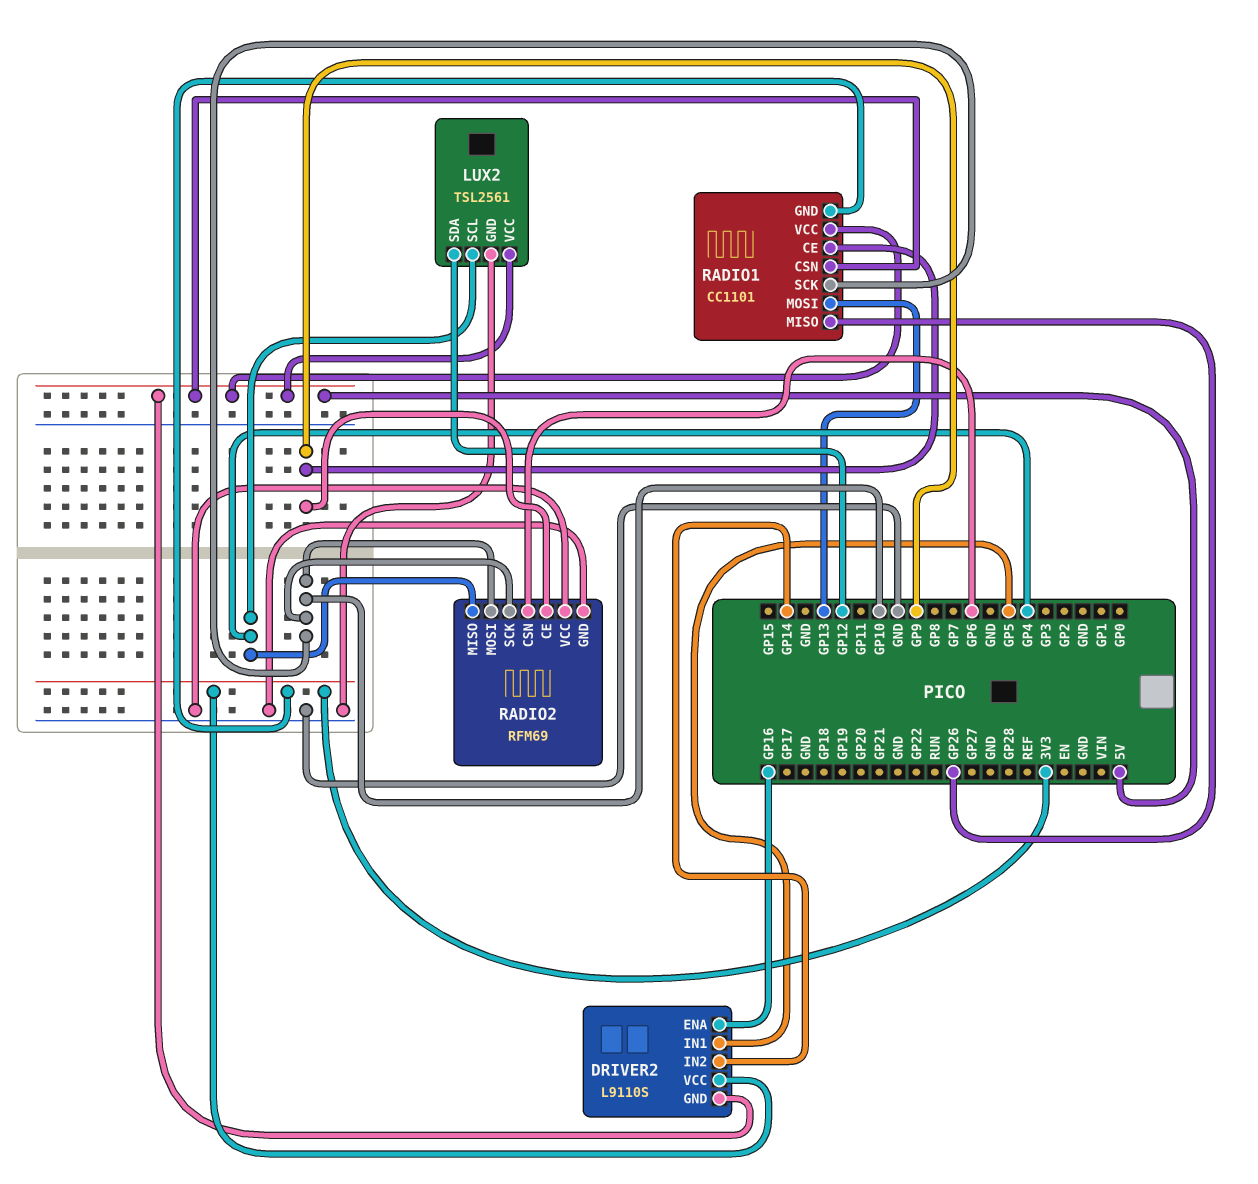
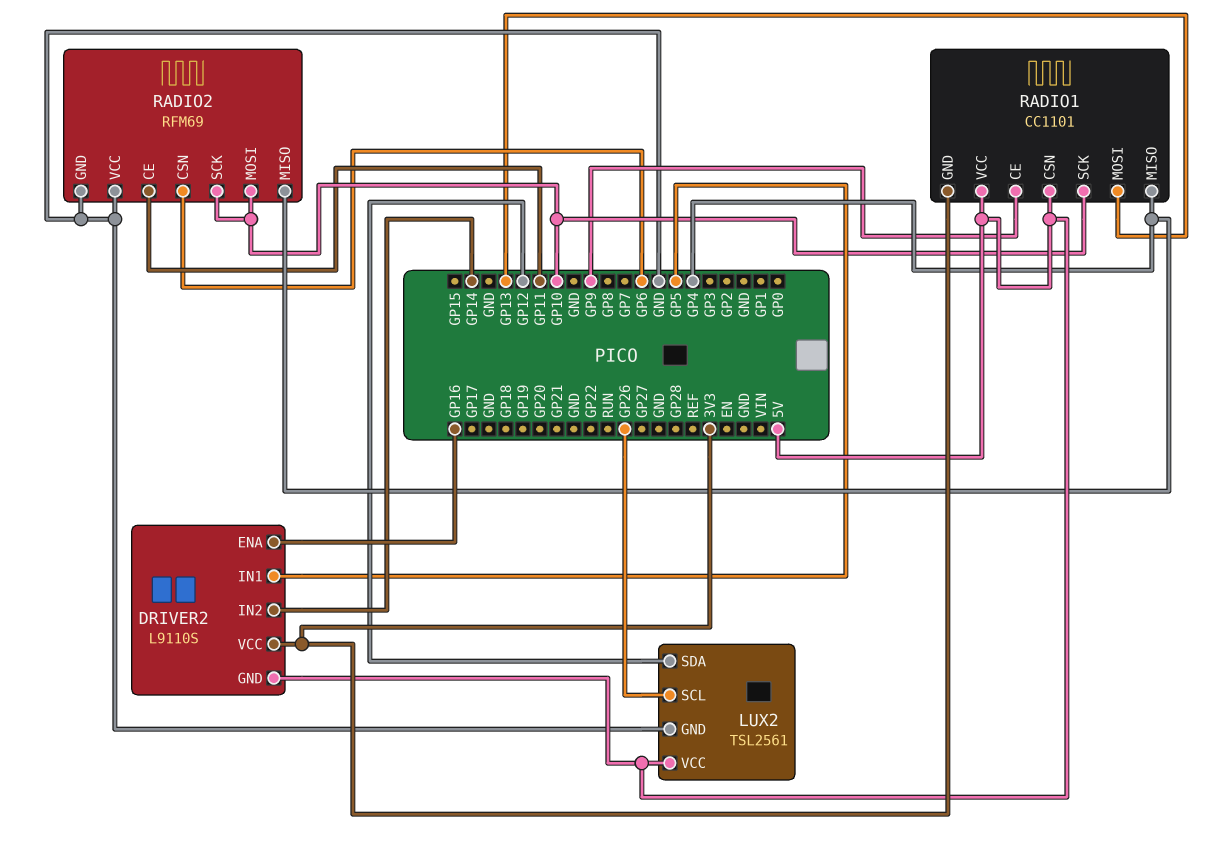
LUX2 pin SCL: GP4 -> GP26
RADIO1 pin MISO: GP26 -> GP4
RADIO2 pin CE: GP9 -> GP11

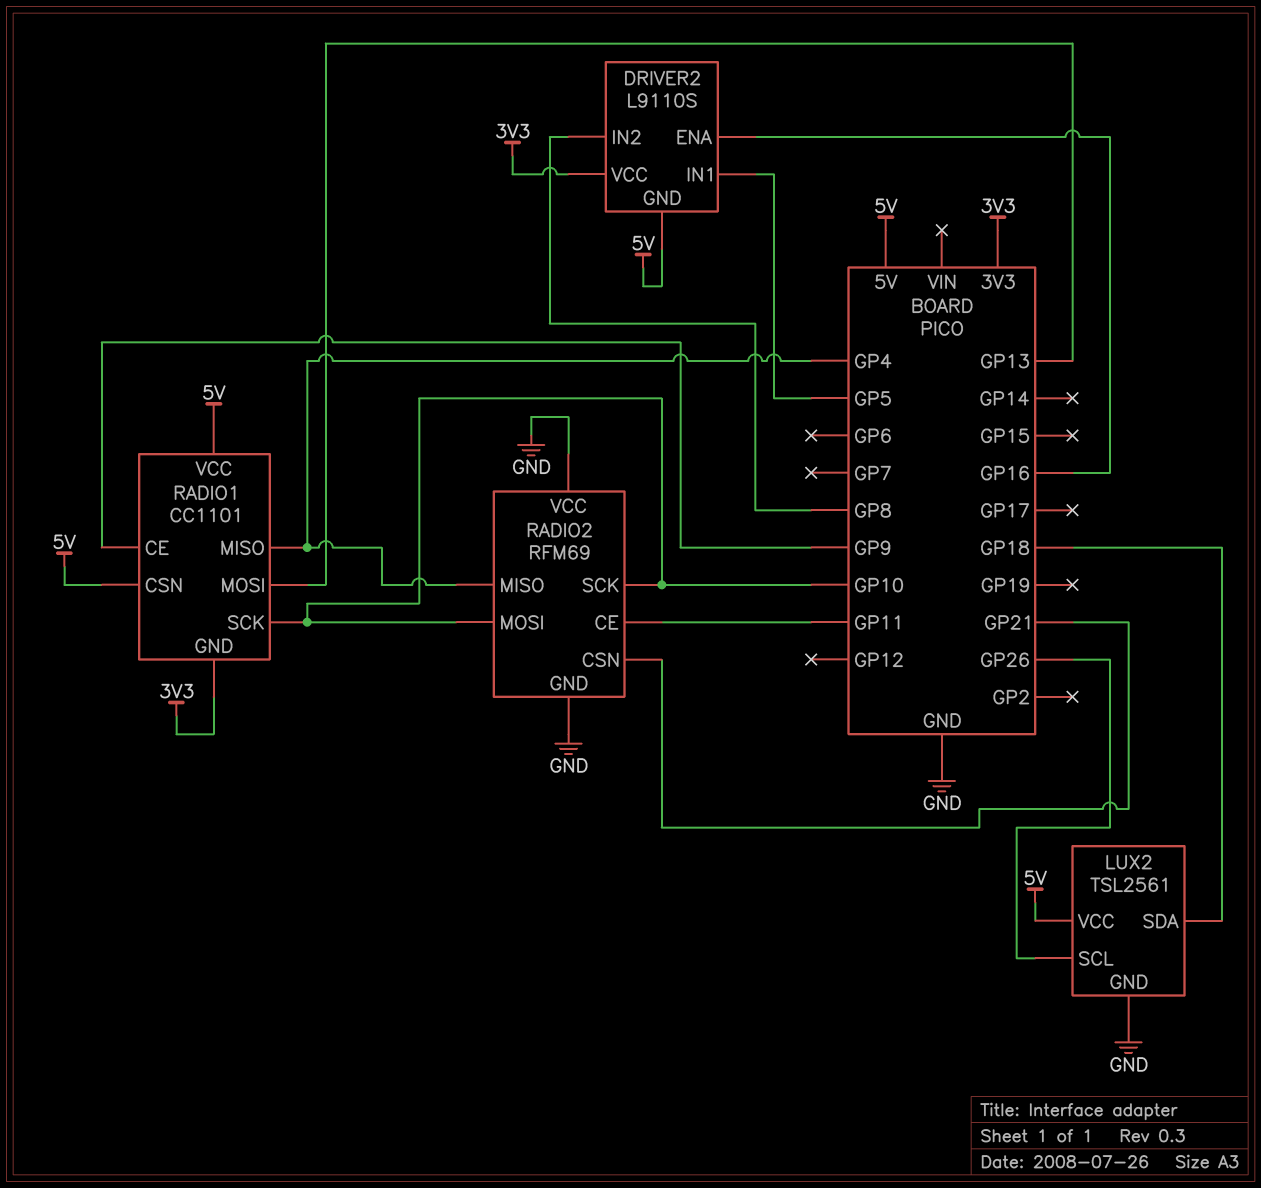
DRIVER2 pin IN2: GP14 -> GP8
LUX2 pin SDA: GP12 -> GP18
RADIO2 pin CSN: GP6 -> GP21

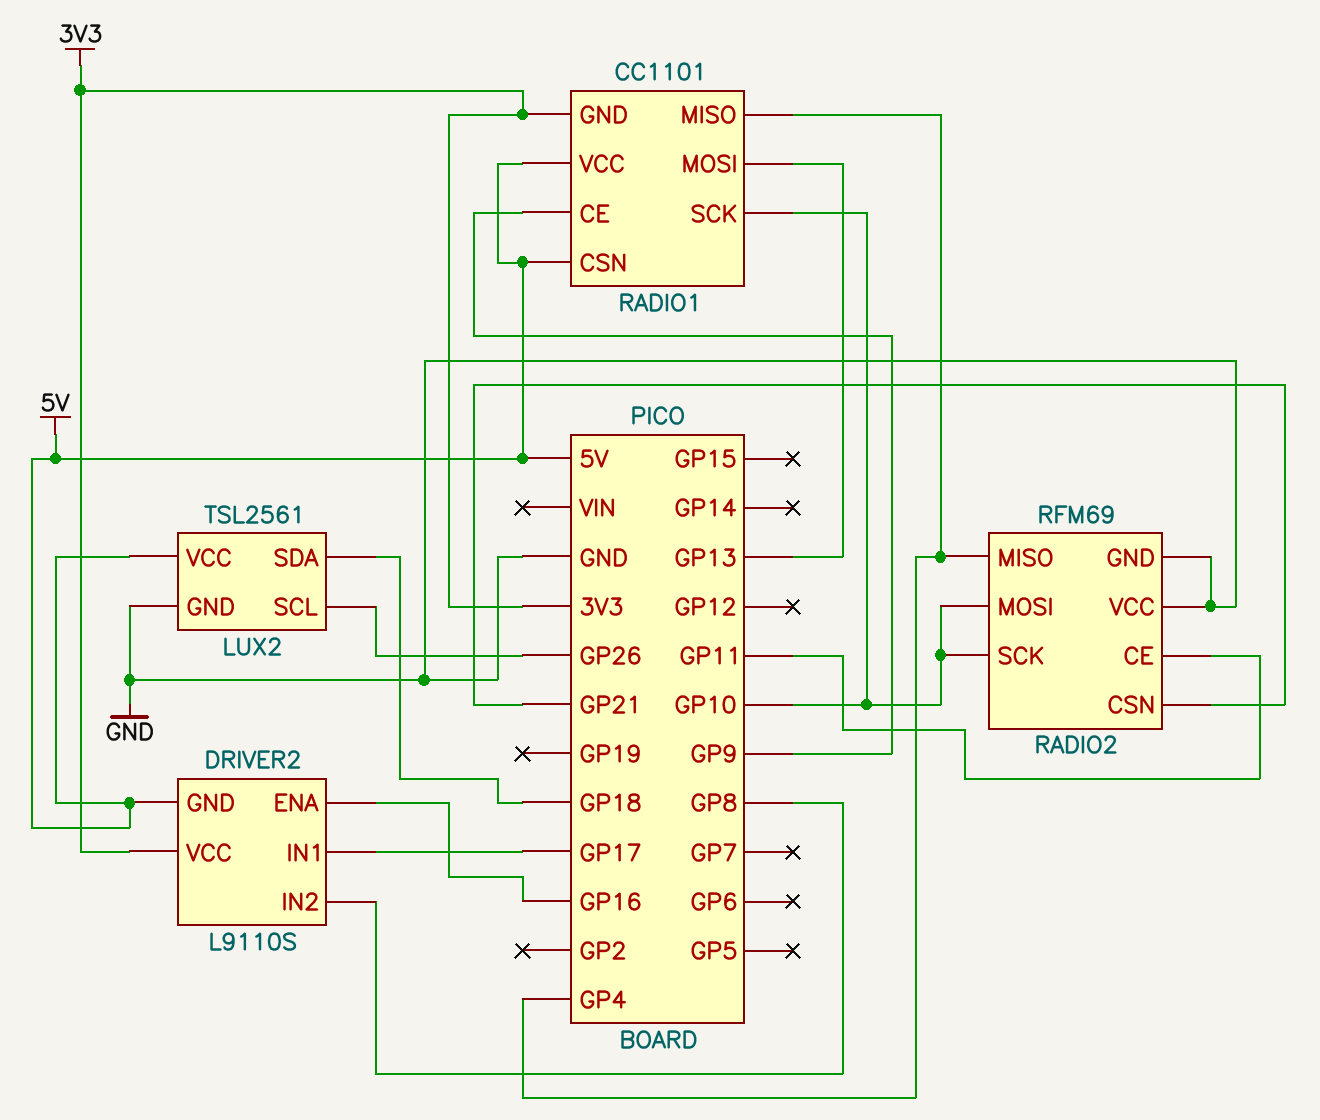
DRIVER2 pin IN1: GP5 -> GP17

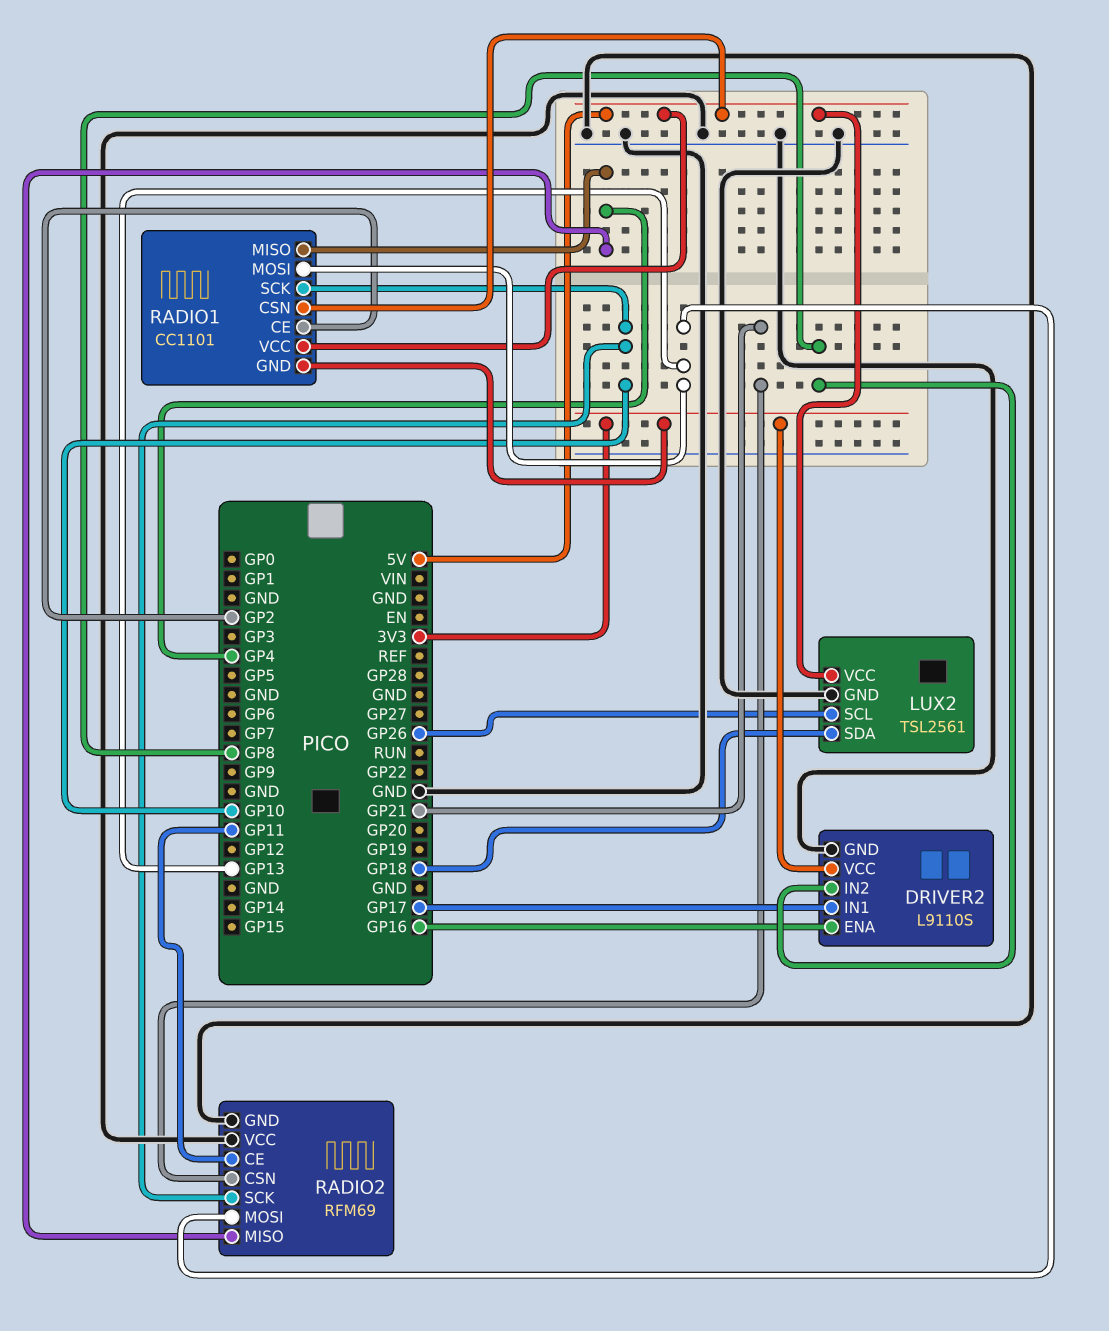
DRIVER2 pin GND: 5V -> GND
RADIO1 pin CE: GP9 -> GP2
RADIO2 pin MOSI: GP10 -> GP13

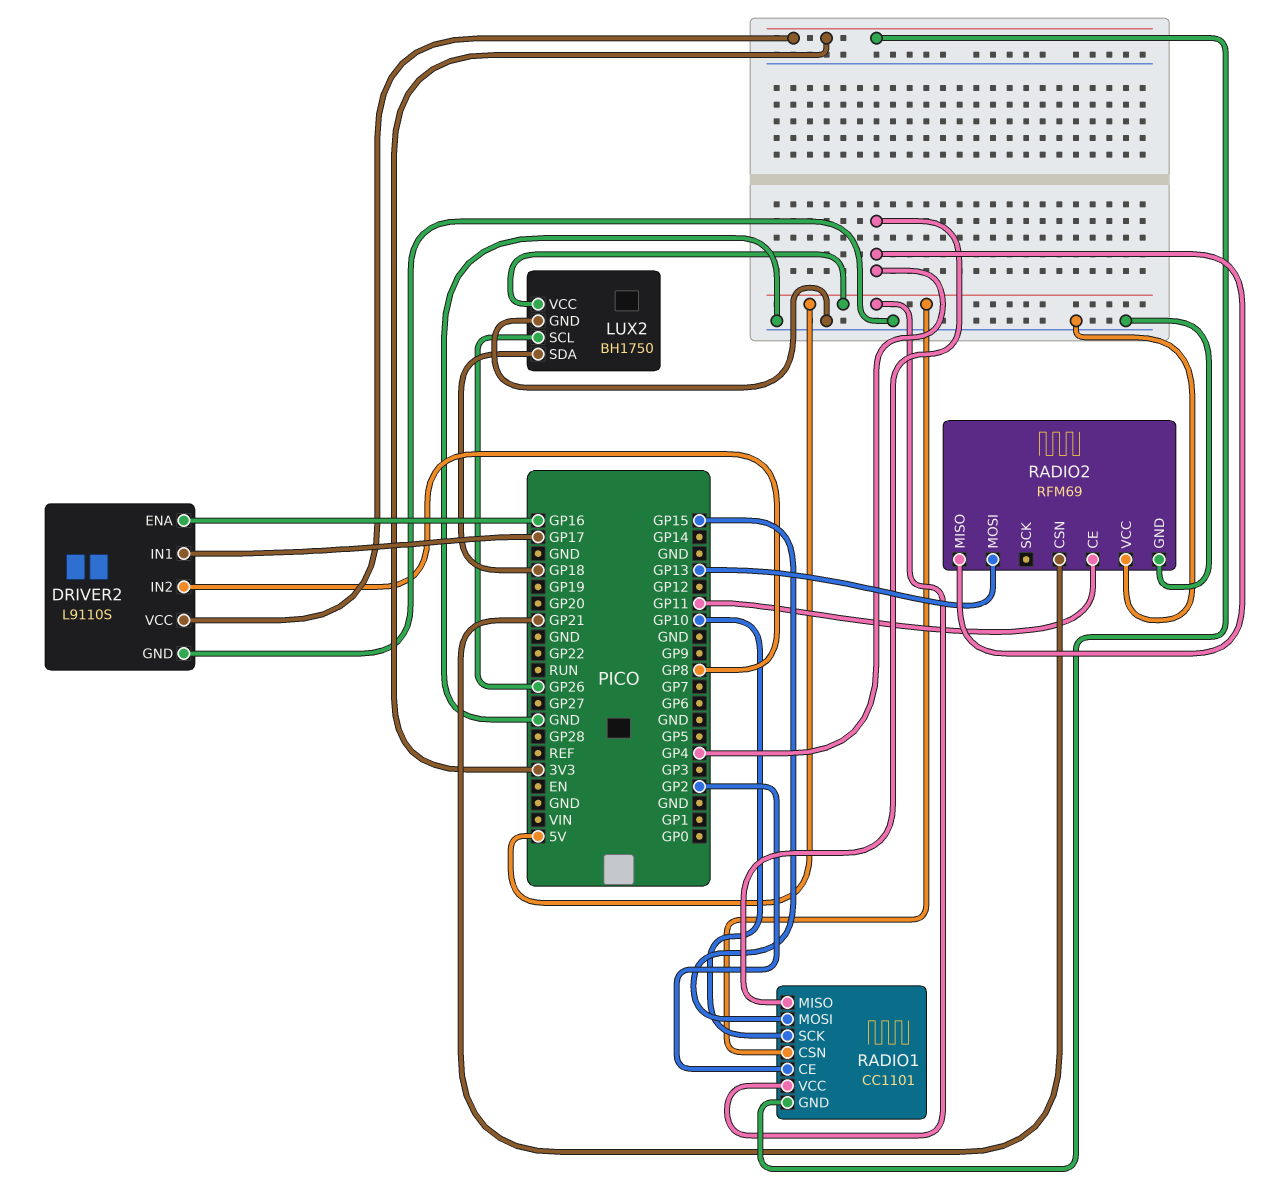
LUX2: TSL2561 -> BH1750
RADIO1 pin MOSI: GP13 -> GP15
RADIO2 pin SCK: GP10 -> none

